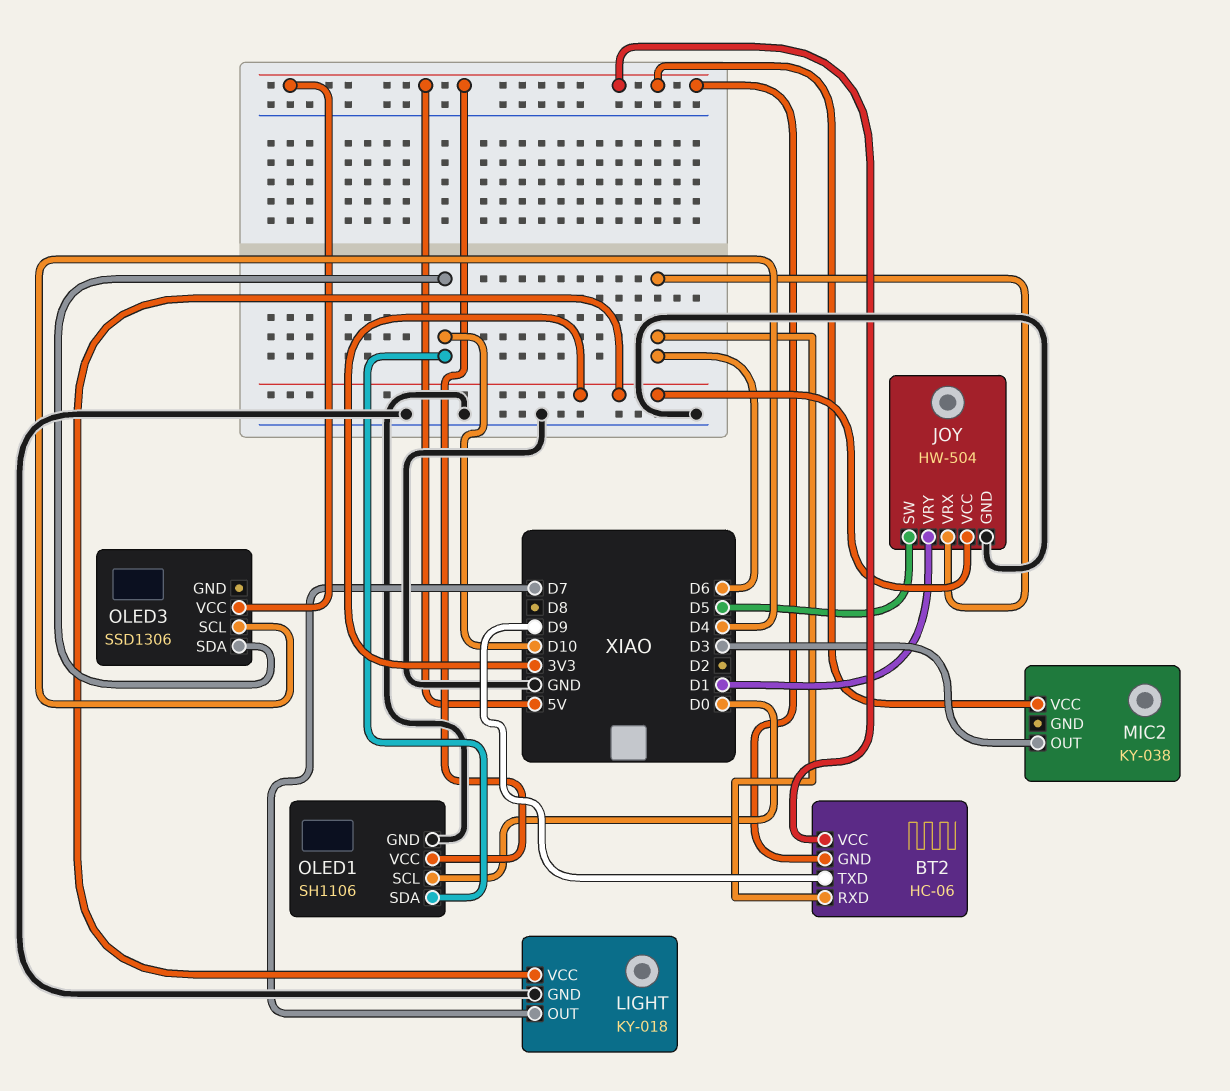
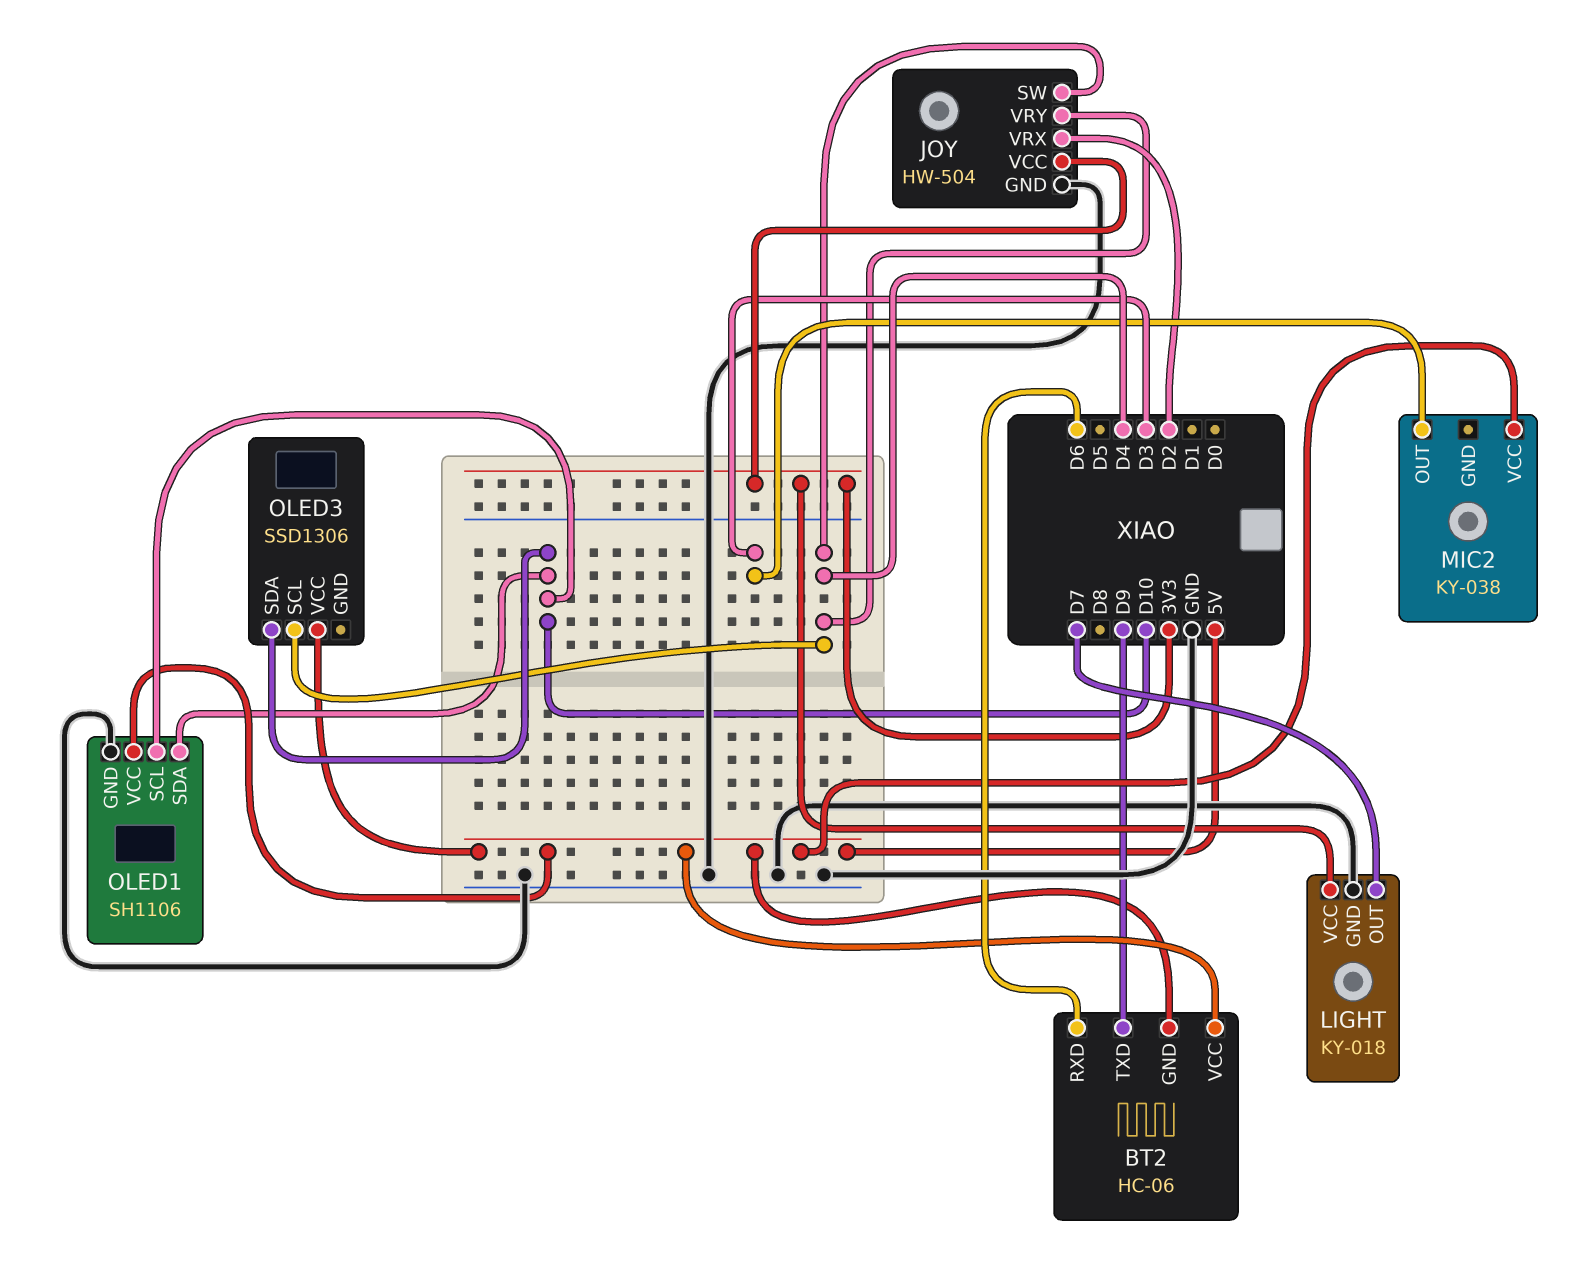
JOY pin SW: D5 -> D4
JOY pin VRX: D6 -> D2
JOY pin VRY: D1 -> D4
OLED1 pin SCL: D0 -> D10

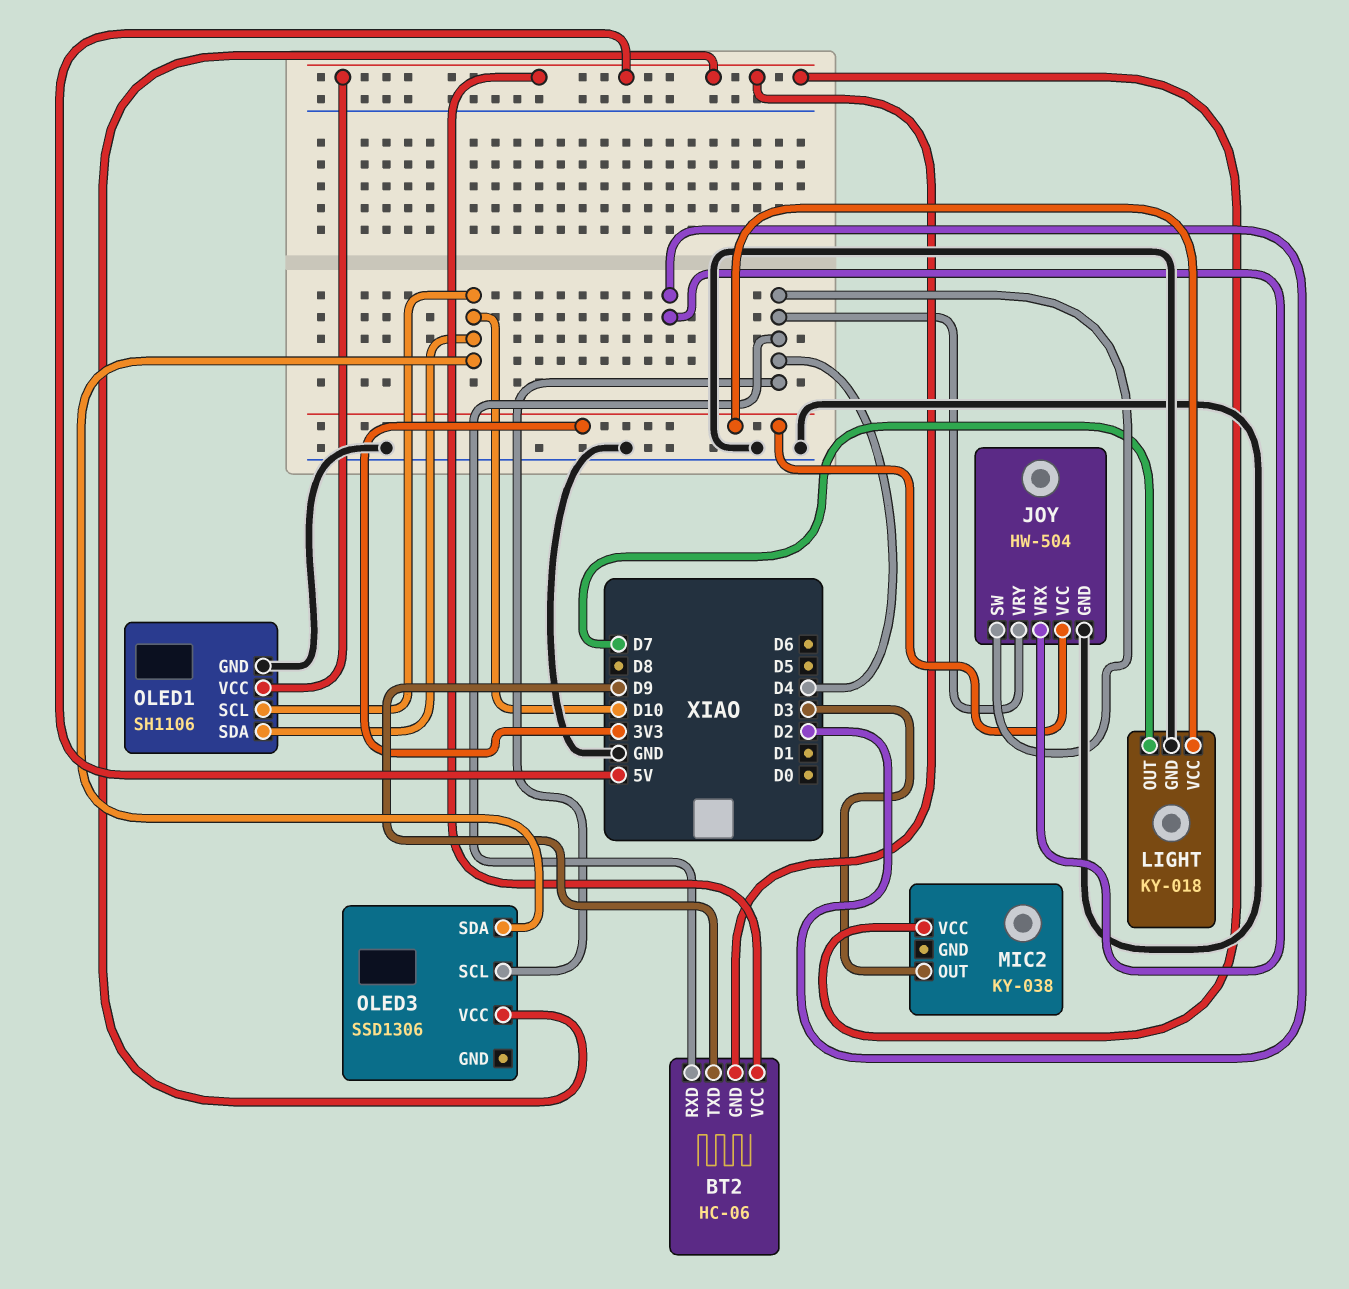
BT2 pin RXD: D6 -> D4

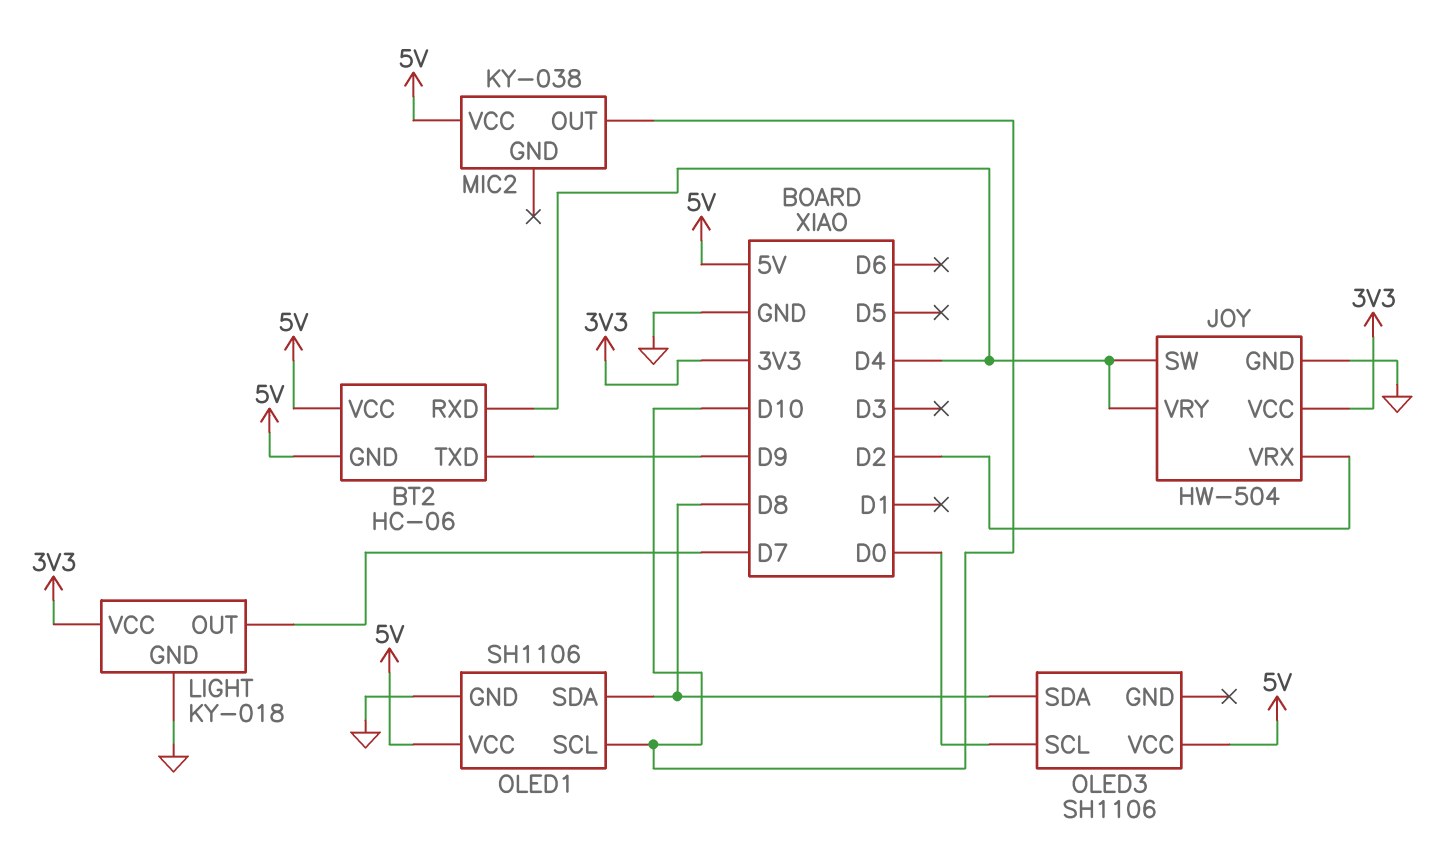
MIC2 pin OUT: D3 -> D10
OLED1 pin SDA: D10 -> D8
OLED3: SSD1306 -> SH1106
OLED3 pin SCL: D4 -> D0
OLED3 pin SDA: D10 -> D8

